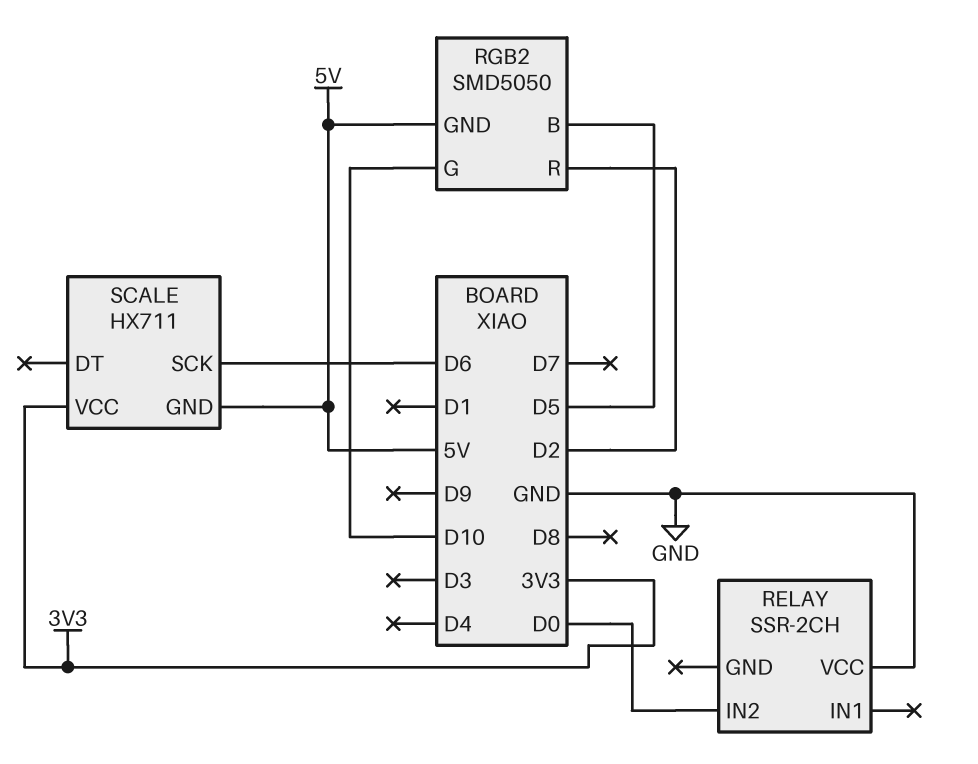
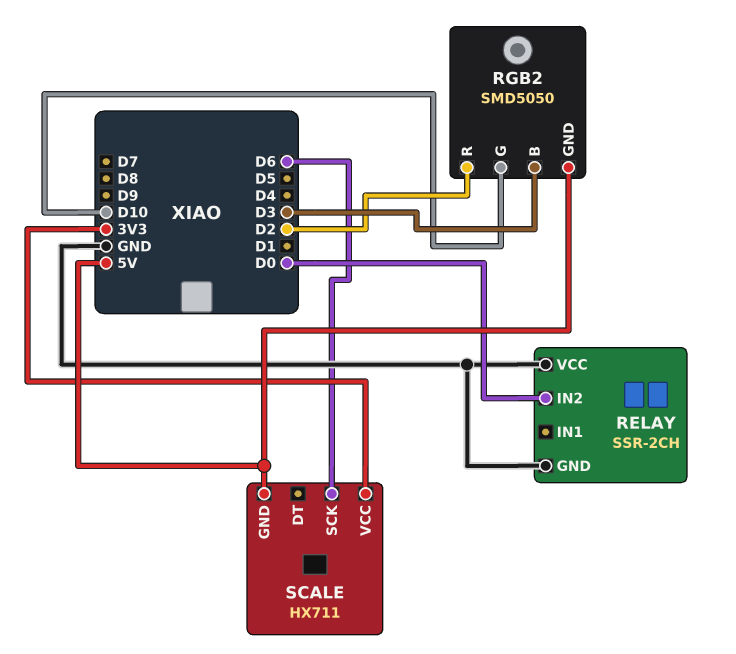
RELAY pin GND: none -> GND
RGB2 pin B: D5 -> D3

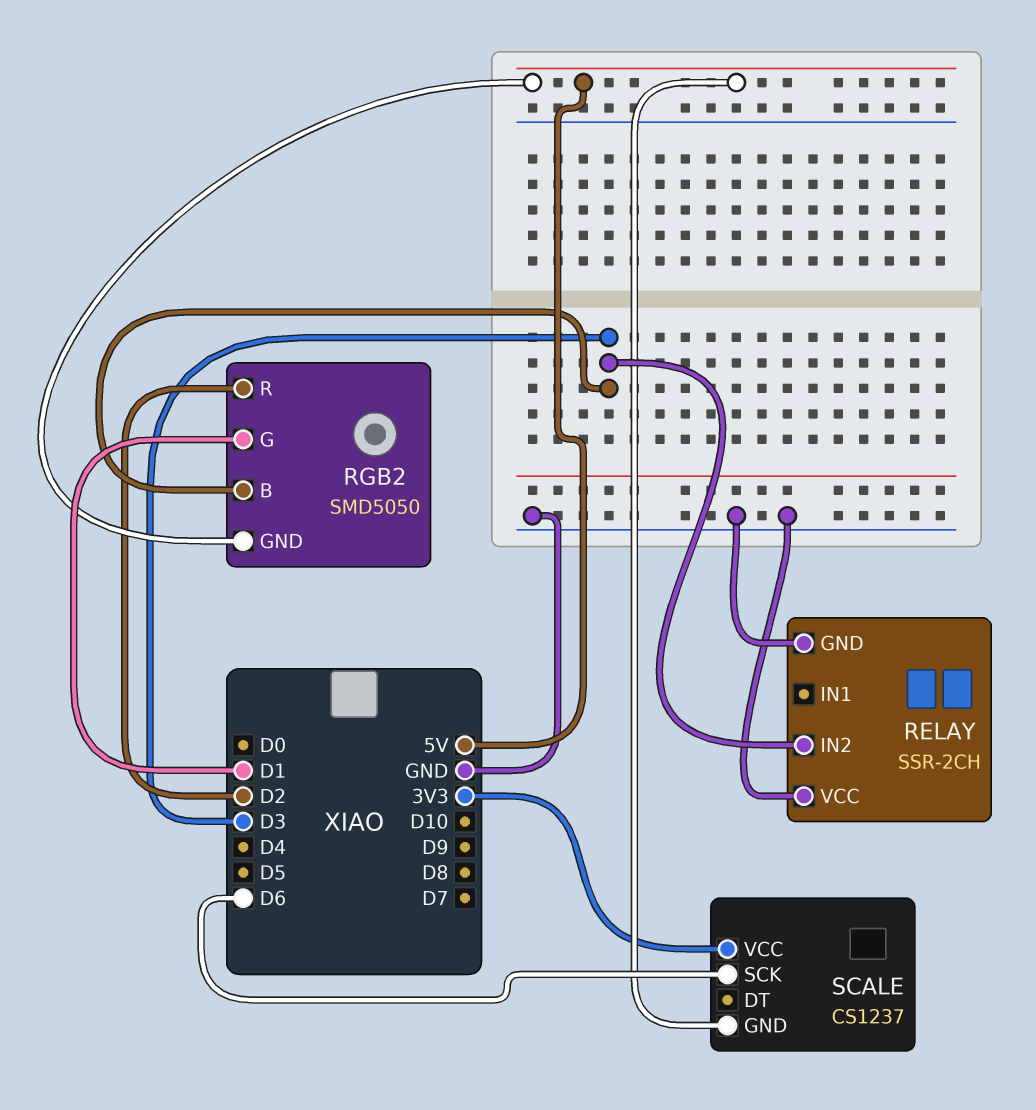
RELAY pin IN2: D0 -> D3
RGB2 pin G: D10 -> D1
SCALE: HX711 -> CS1237

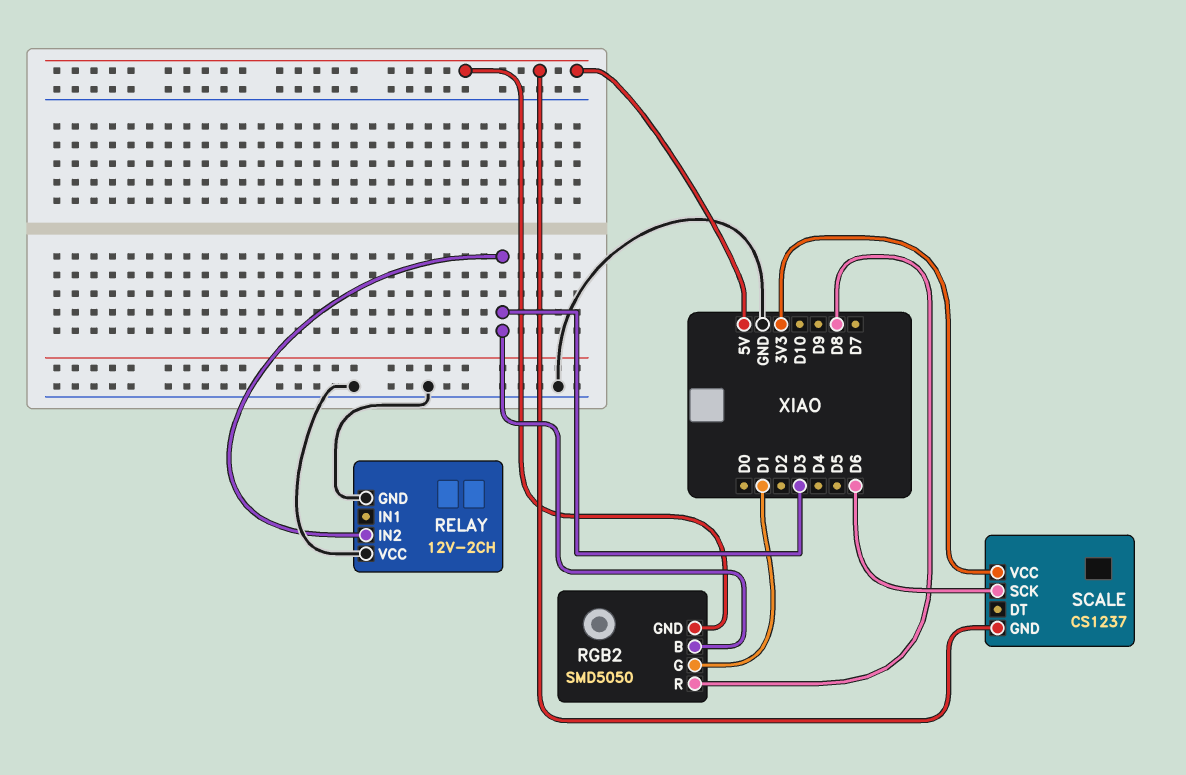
RELAY: SSR-2CH -> 12V-2CH
RGB2 pin R: D2 -> D8

